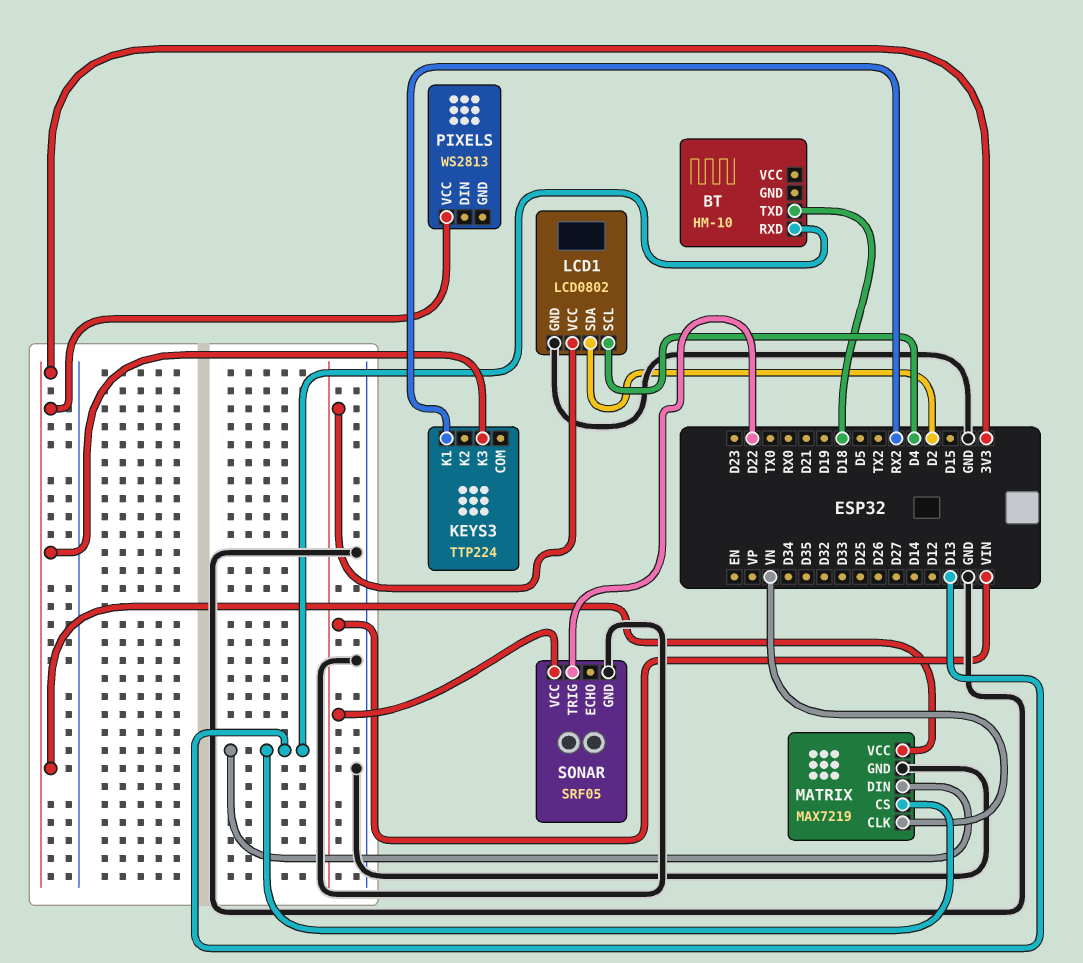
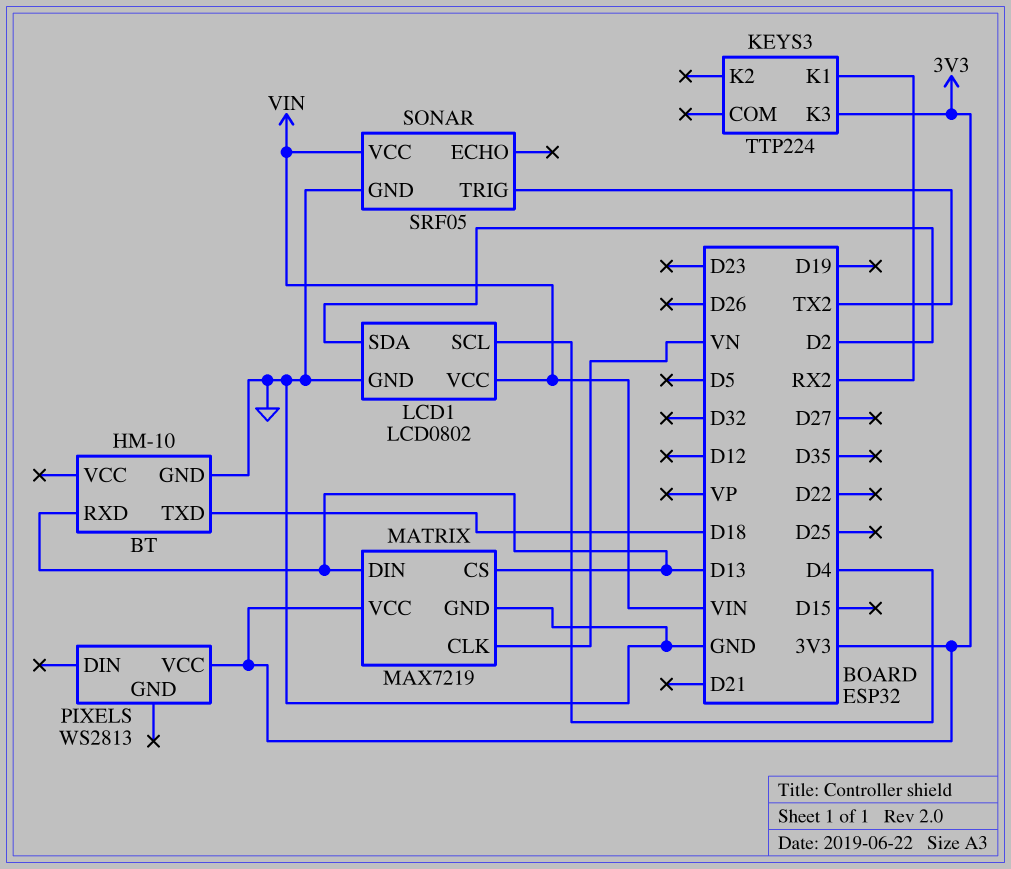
BT pin GND: none -> GND
SONAR pin TRIG: D22 -> TX2

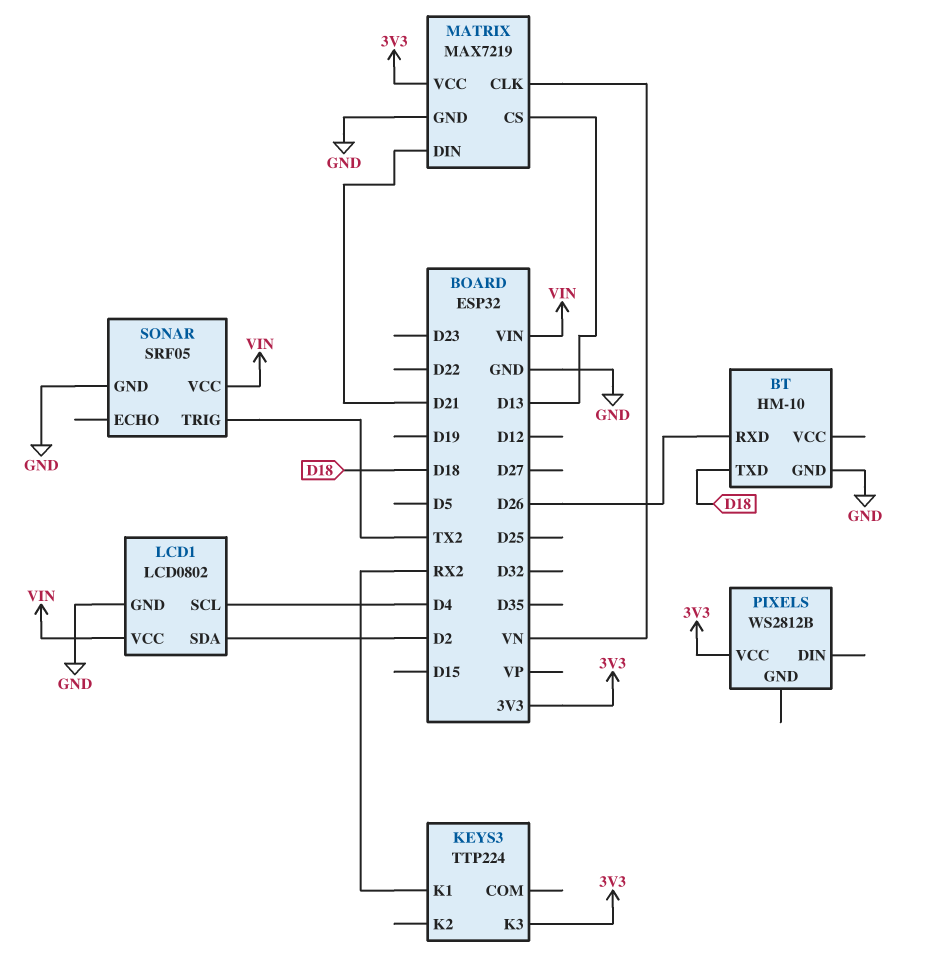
BT pin RXD: D13 -> D26
MATRIX pin DIN: D13 -> D21
PIXELS: WS2813 -> WS2812B

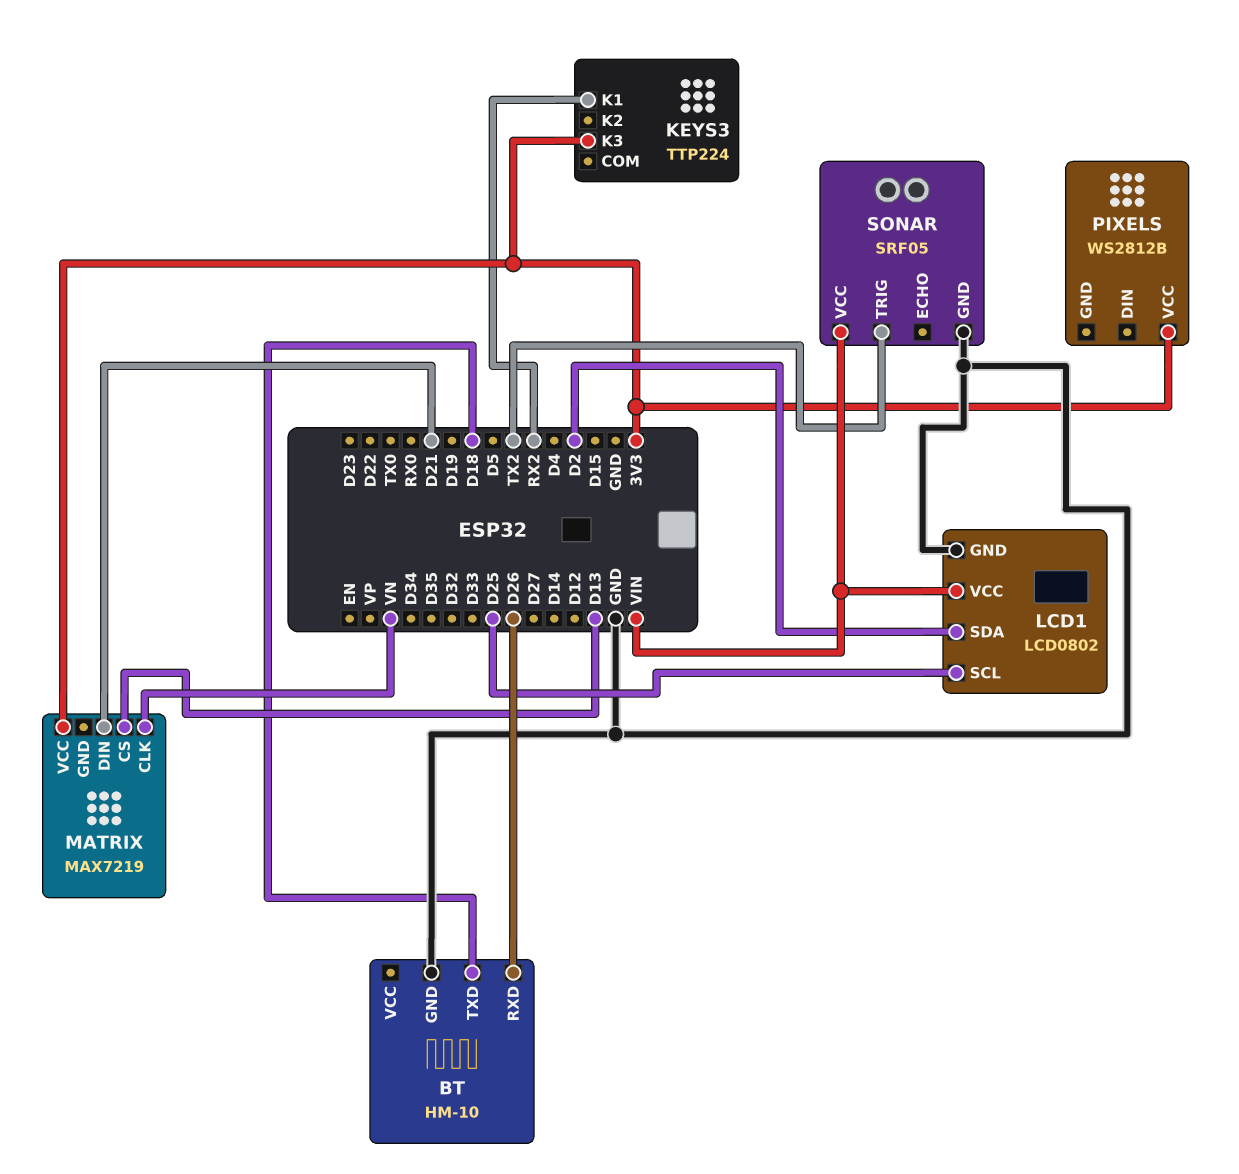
LCD1 pin SCL: D4 -> D25
MATRIX pin GND: GND -> none

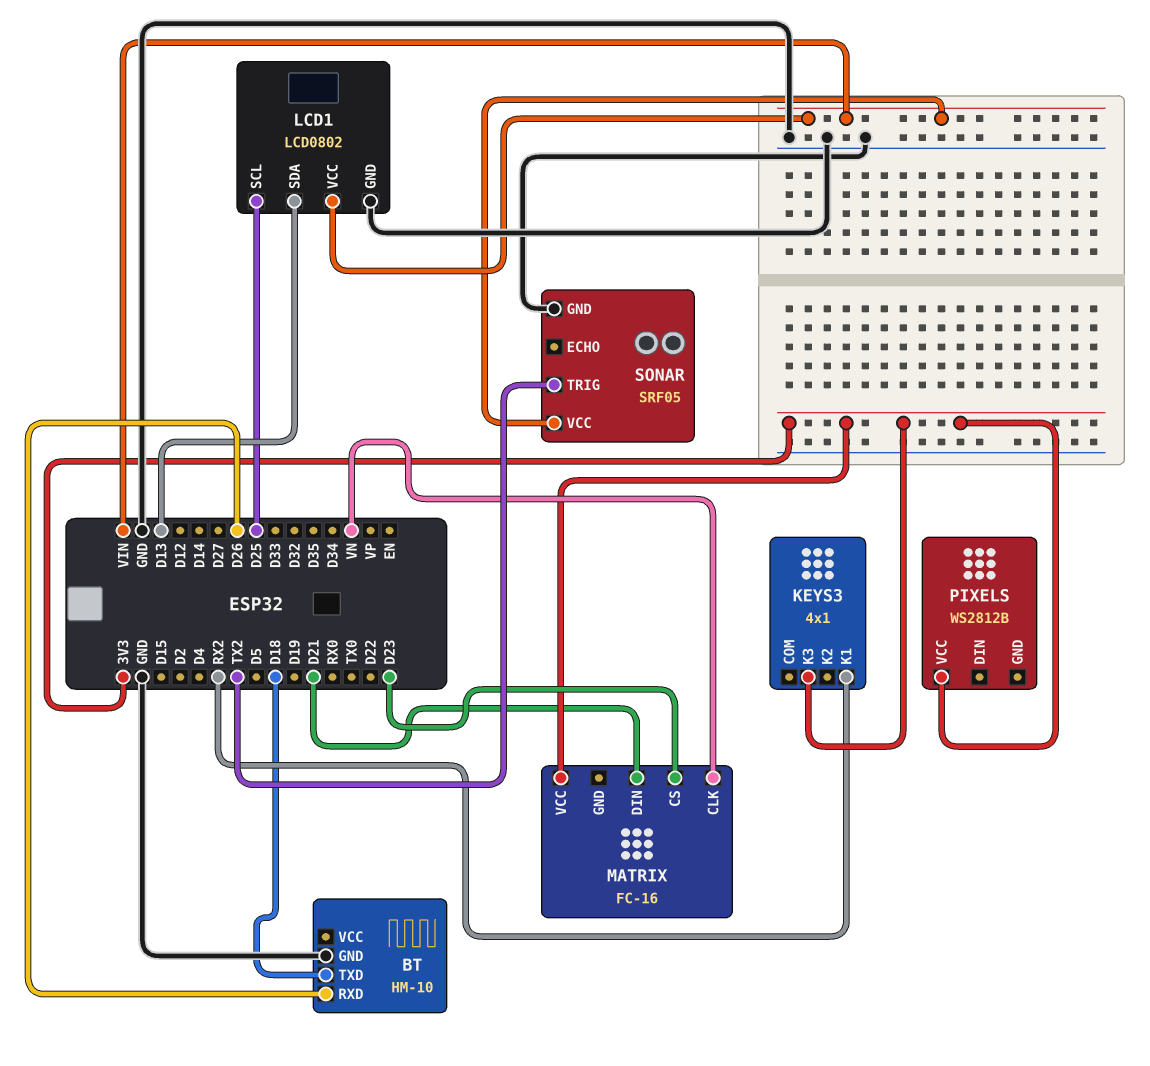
KEYS3: TTP224 -> 4x1
LCD1 pin SDA: D2 -> D13
MATRIX: MAX7219 -> FC-16
MATRIX pin CS: D13 -> D23

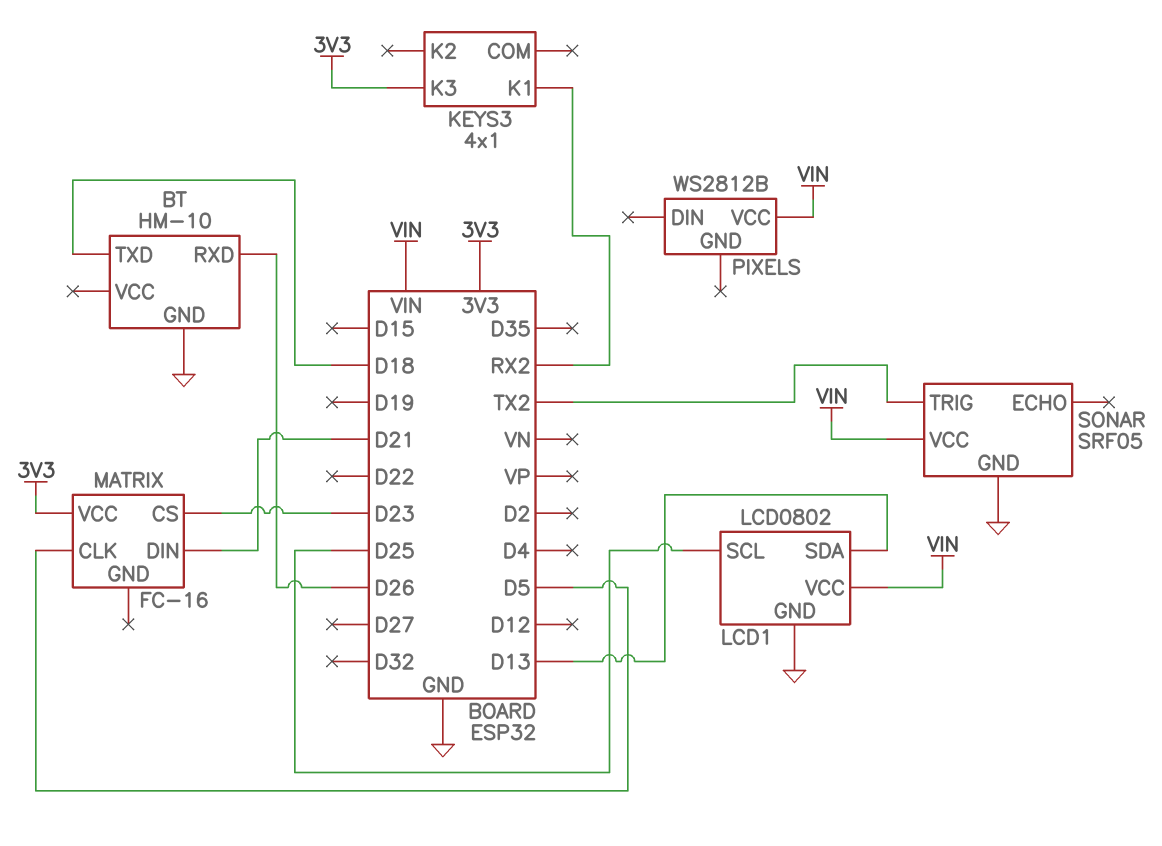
MATRIX pin CLK: VN -> D5
PIXELS pin VCC: 3V3 -> VIN

